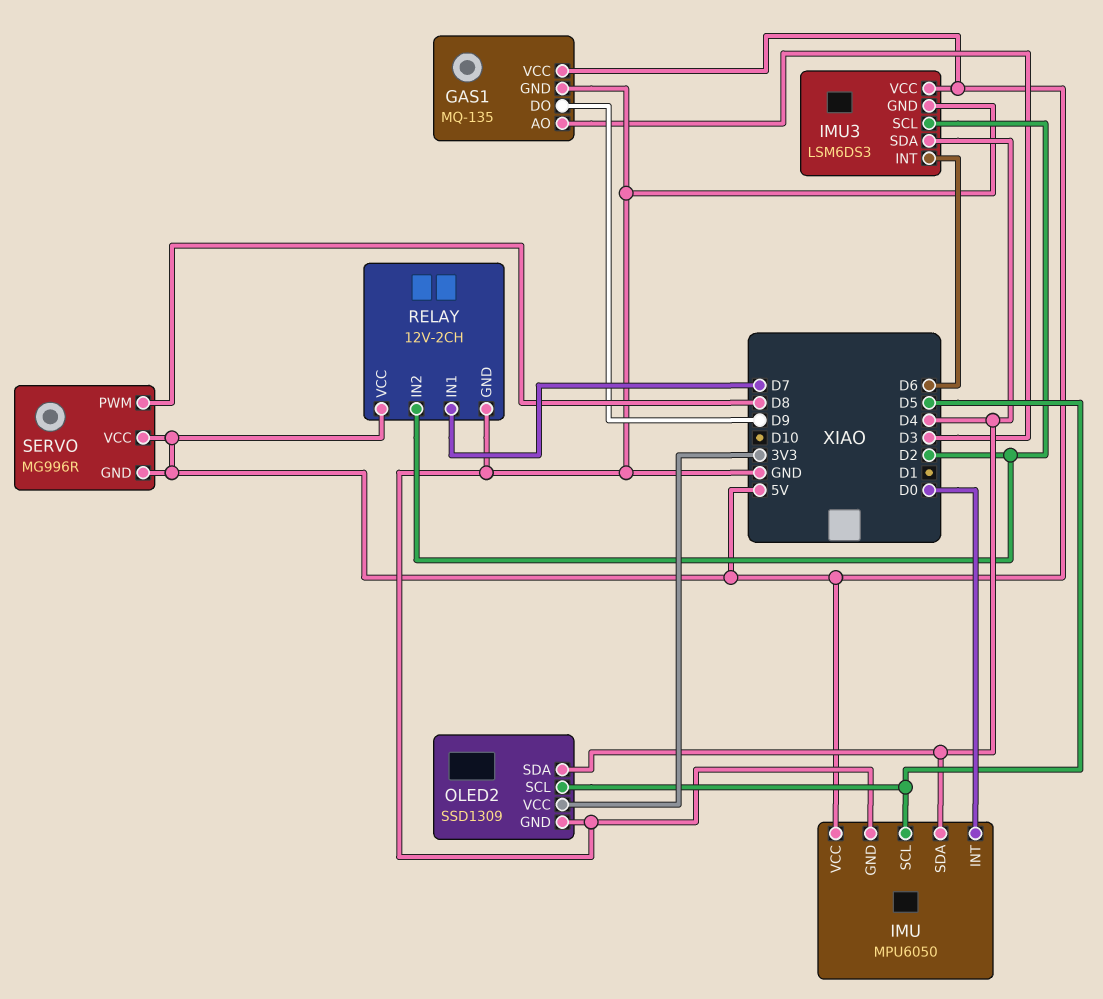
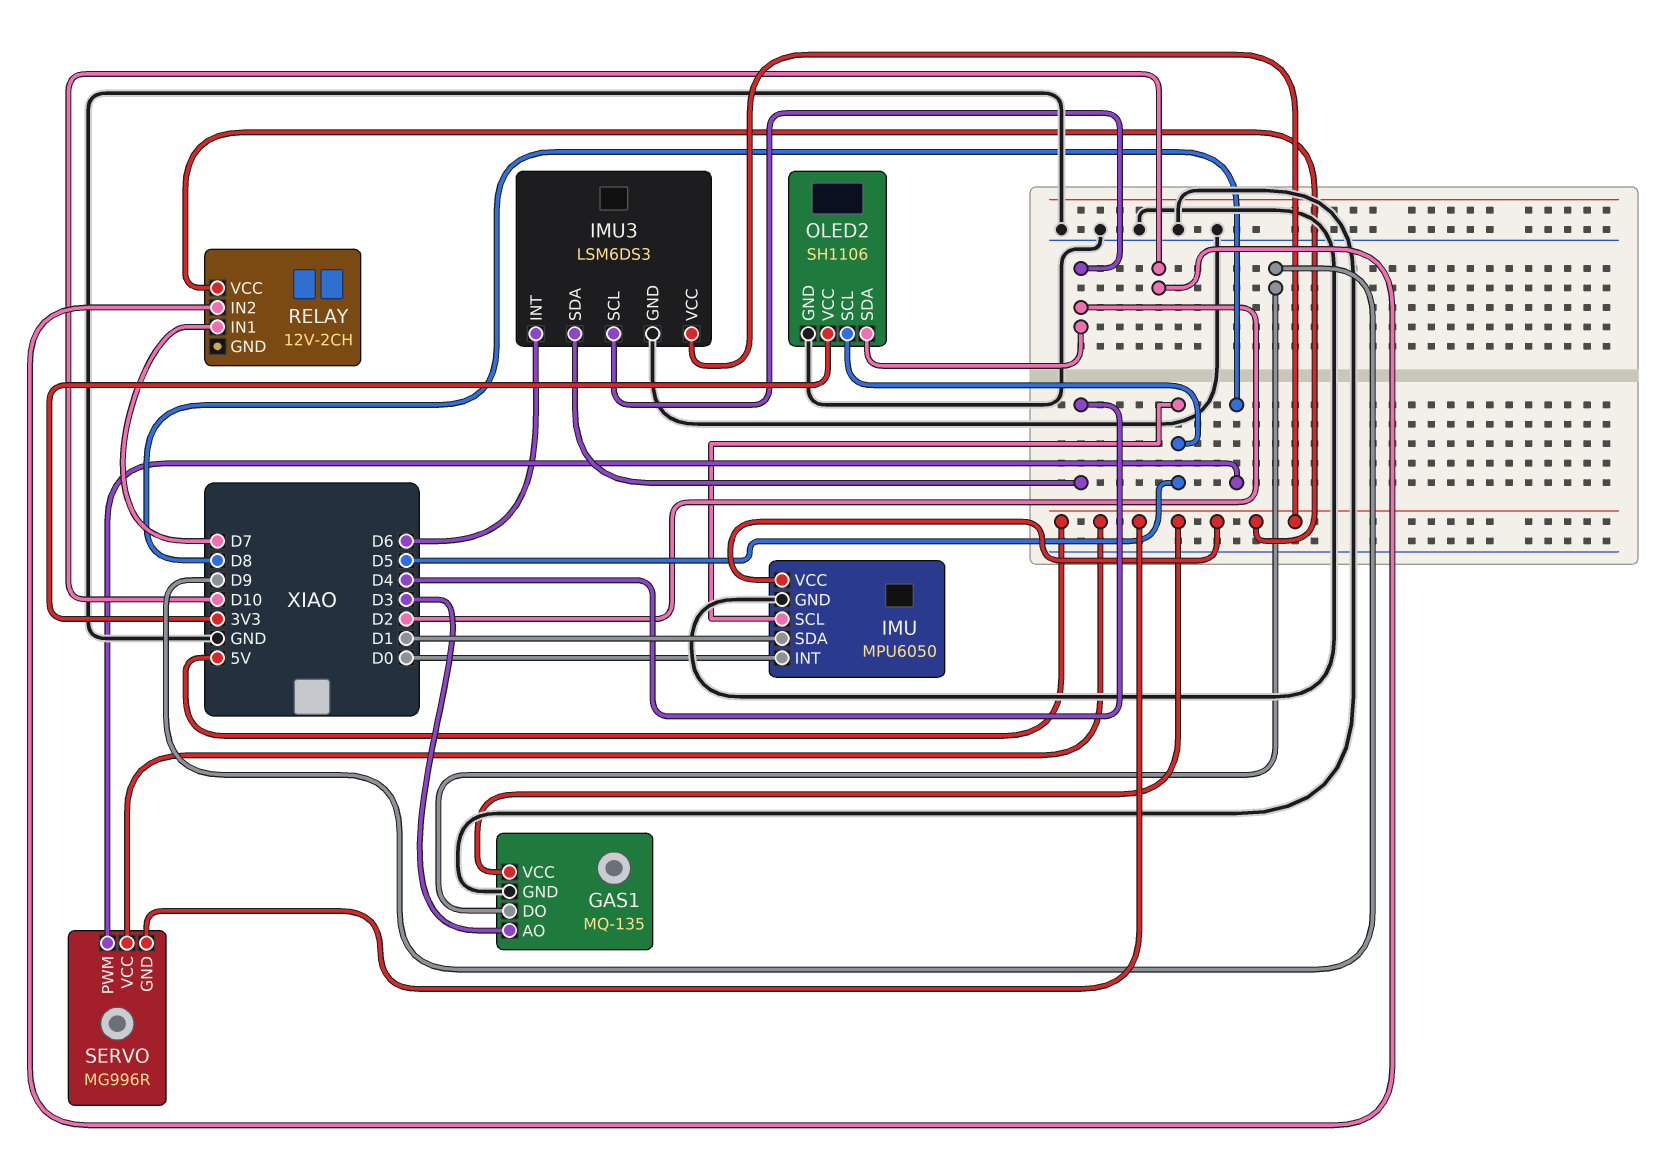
IMU pin SDA: D4 -> D1
OLED2: SSD1309 -> SH1106
OLED2 pin SDA: D4 -> D2
RELAY pin GND: GND -> none
RELAY pin IN2: D2 -> D10

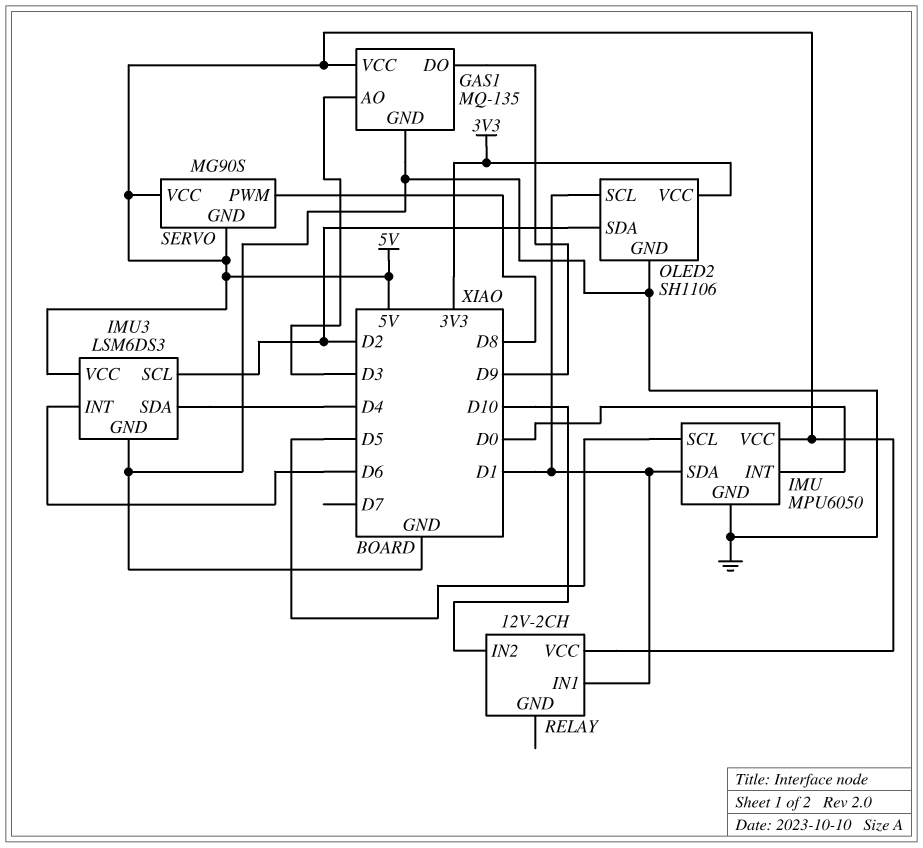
OLED2 pin SCL: D5 -> D1
RELAY pin IN1: D7 -> D1
SERVO: MG996R -> MG90S

